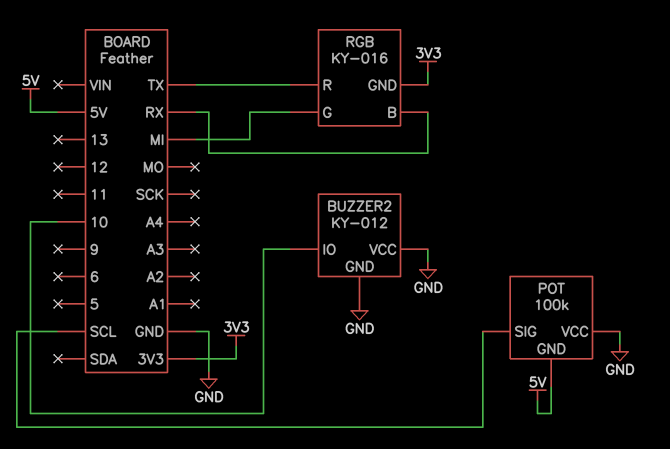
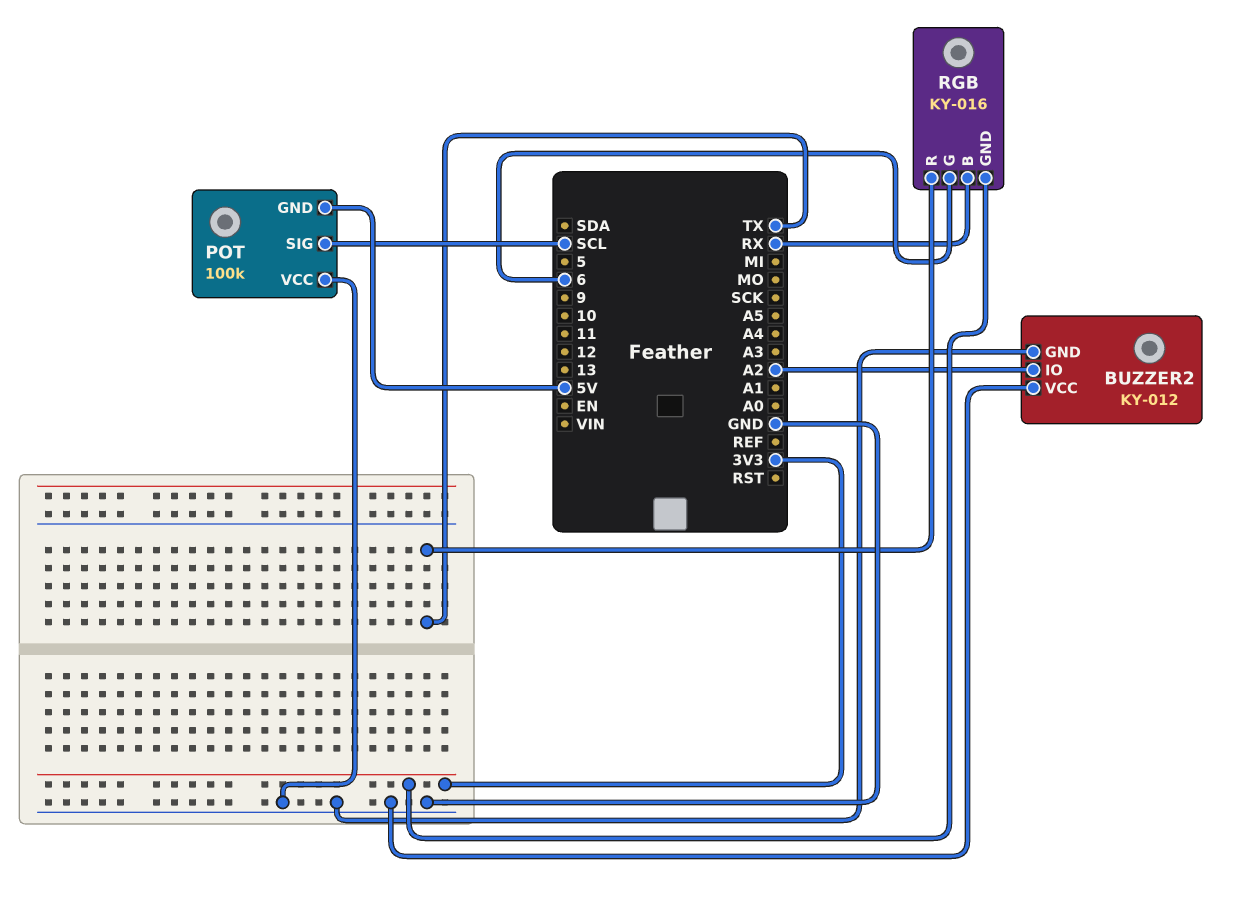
BUZZER2 pin IO: 10 -> A2
RGB pin G: MI -> 6

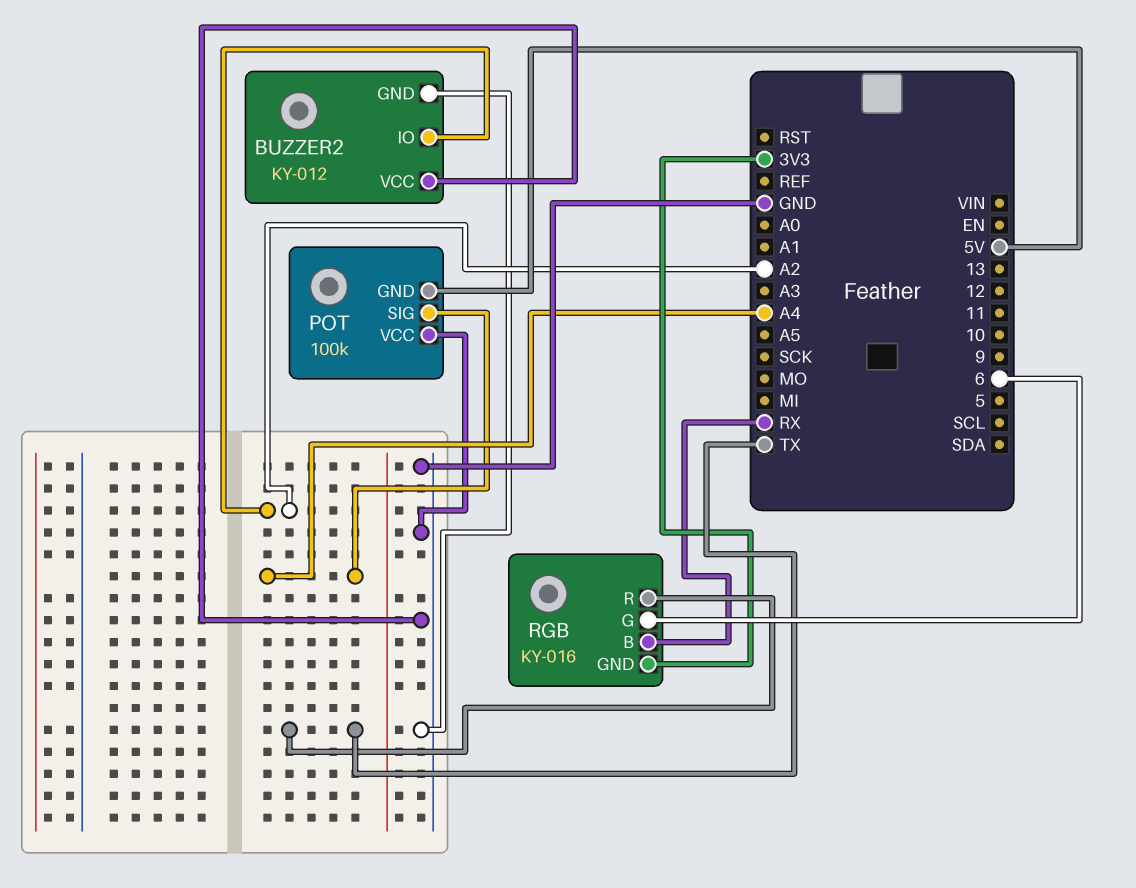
POT pin SIG: SCL -> A4

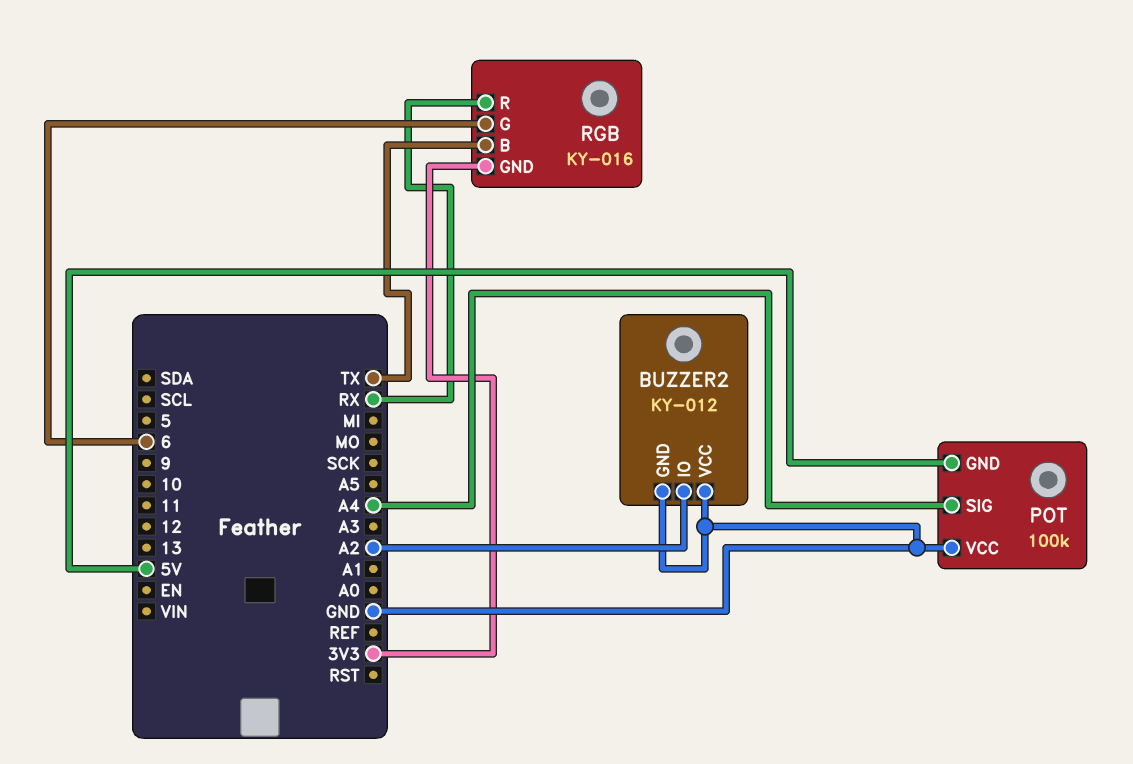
RGB pin B: RX -> TX
RGB pin R: TX -> RX

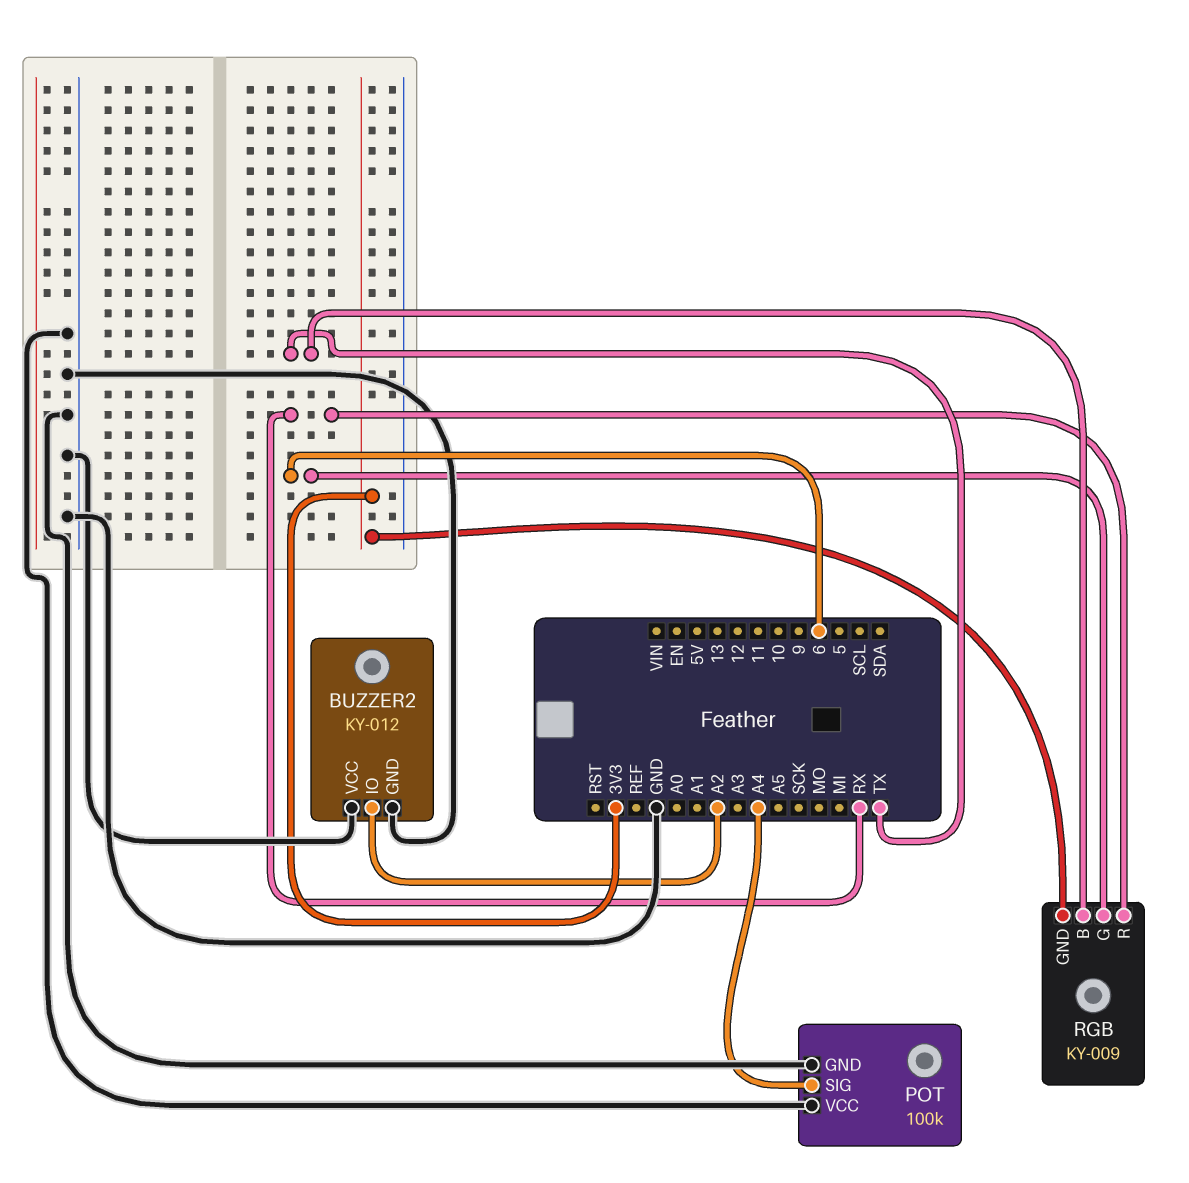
POT pin GND: 5V -> GND
RGB: KY-016 -> KY-009

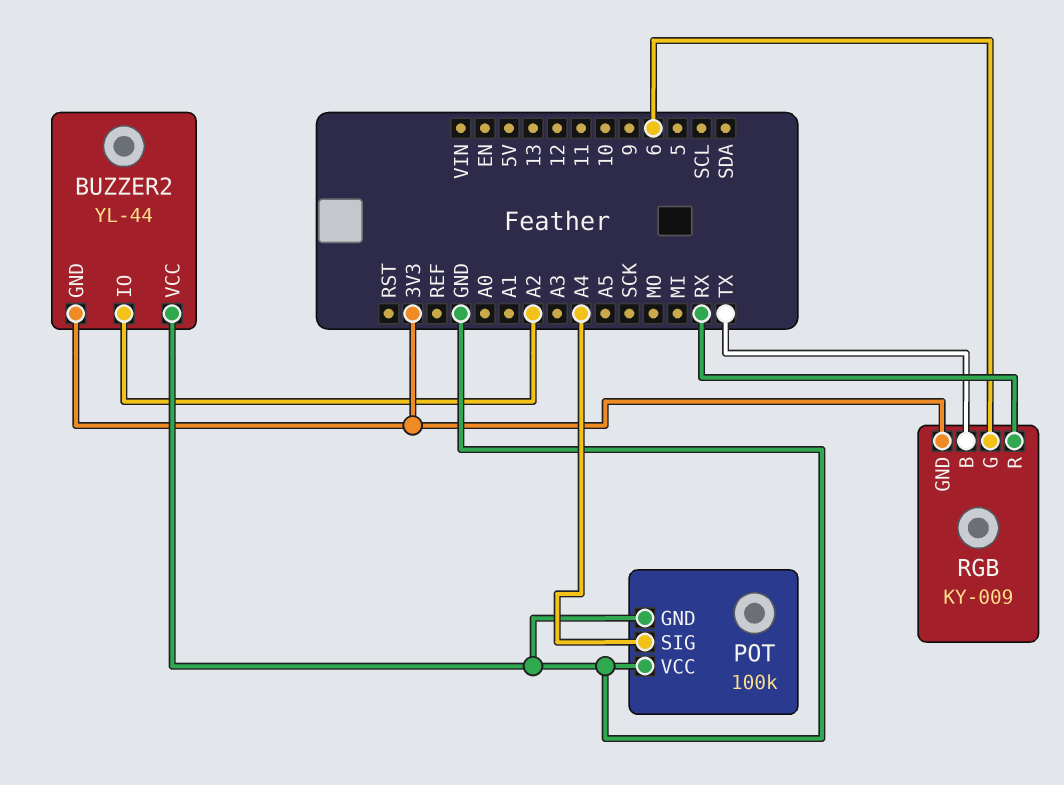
BUZZER2: KY-012 -> YL-44
BUZZER2 pin GND: GND -> 3V3

